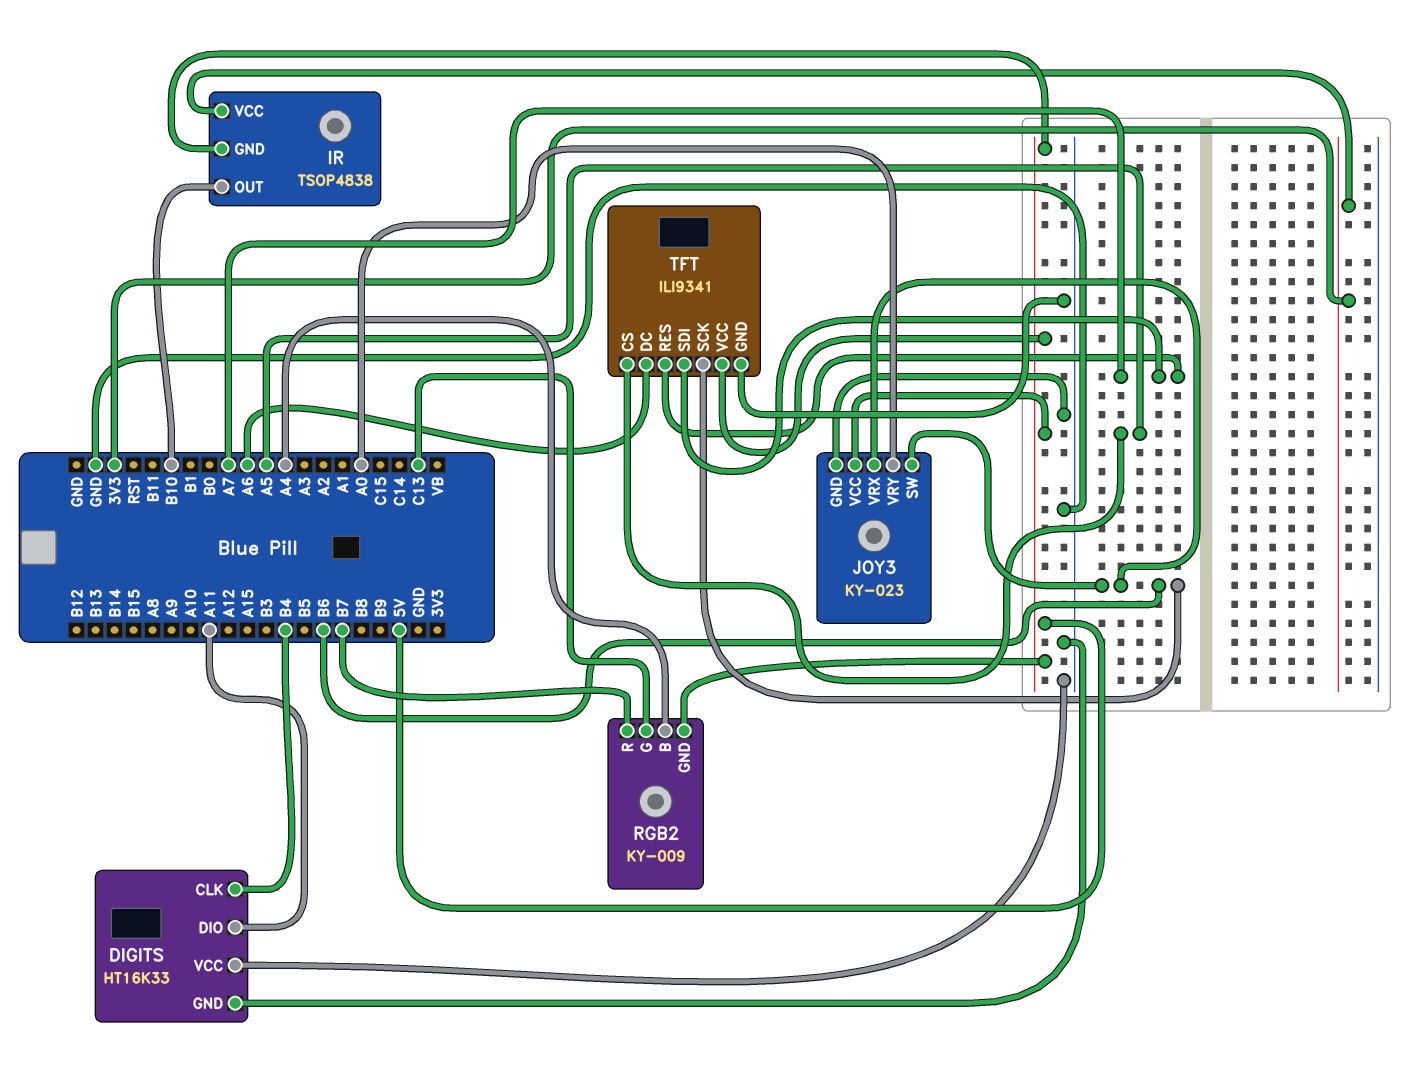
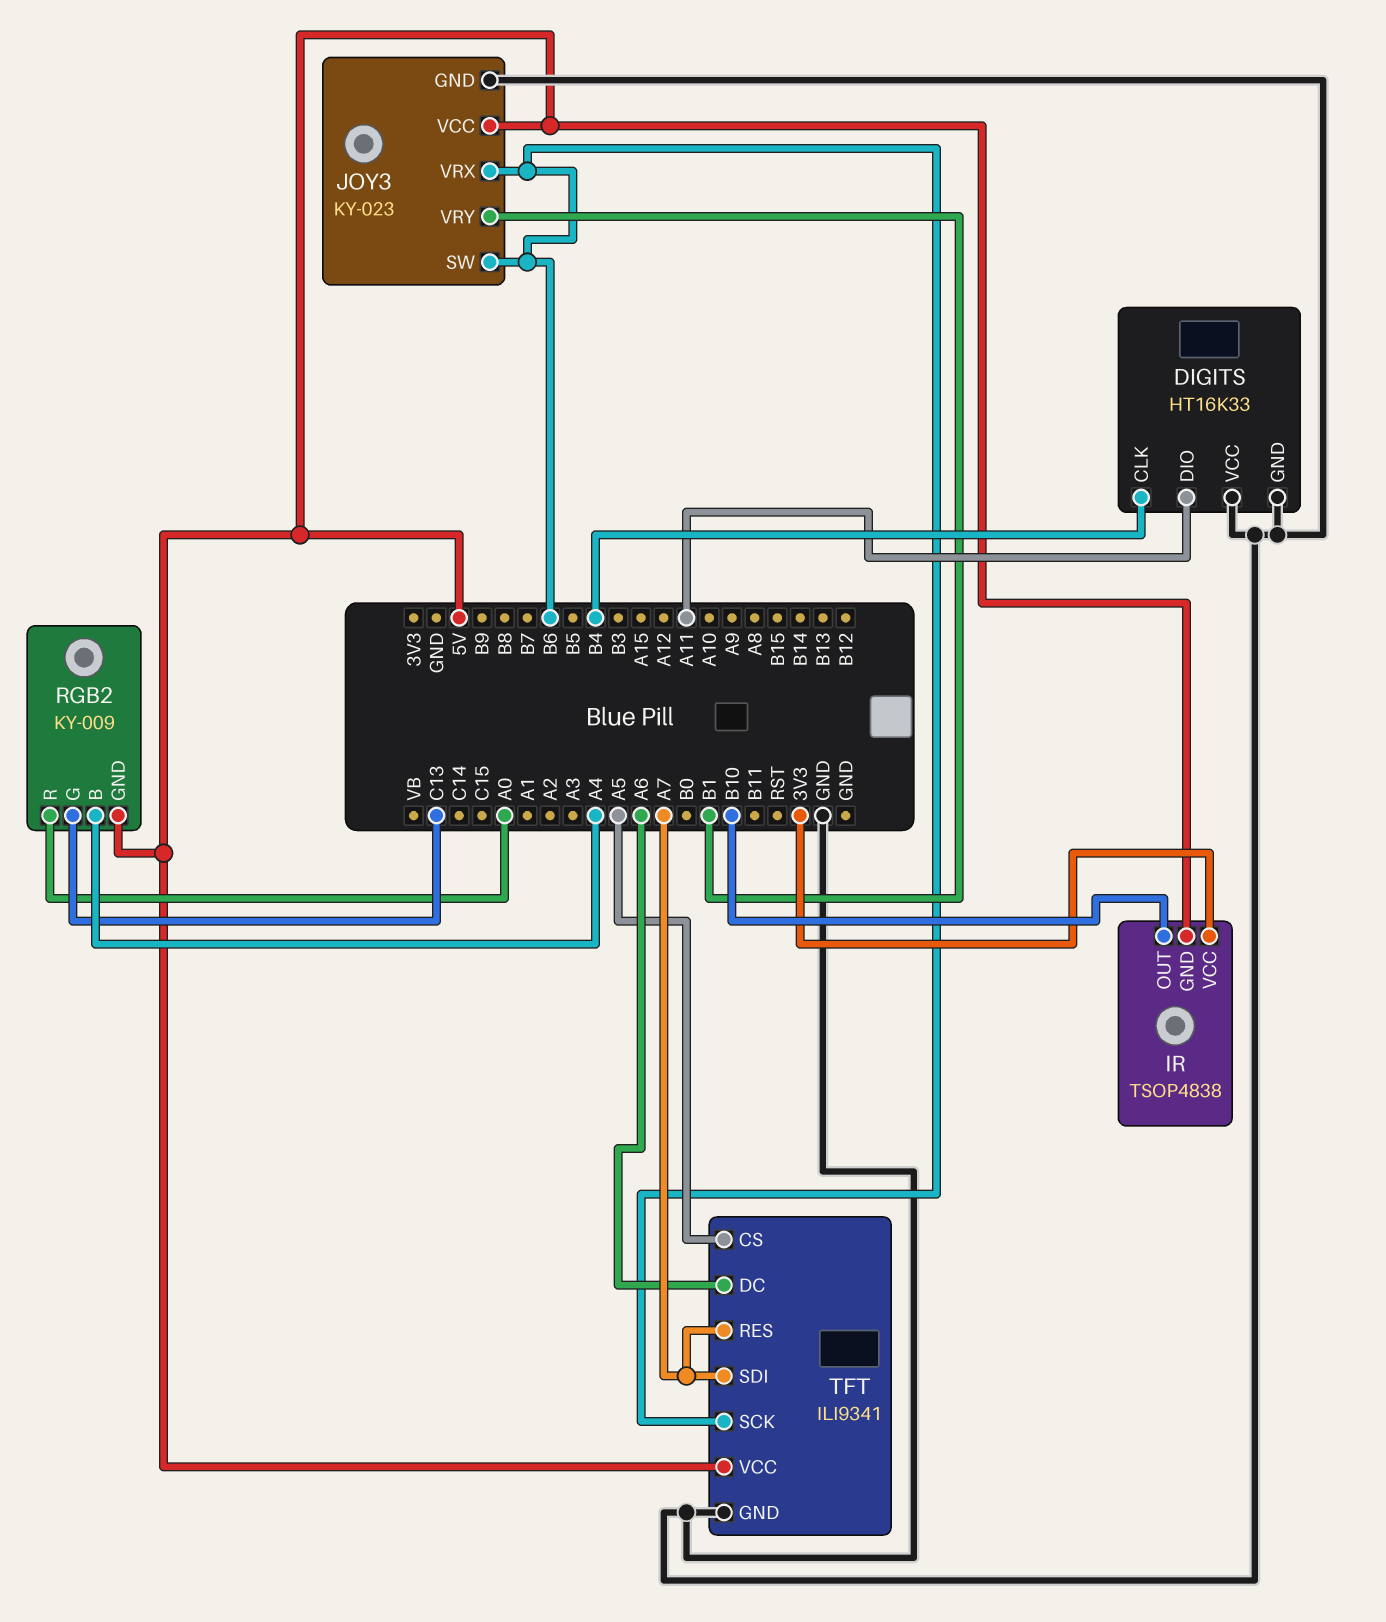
JOY3 pin VRY: A0 -> B1
RGB2 pin R: B7 -> A0

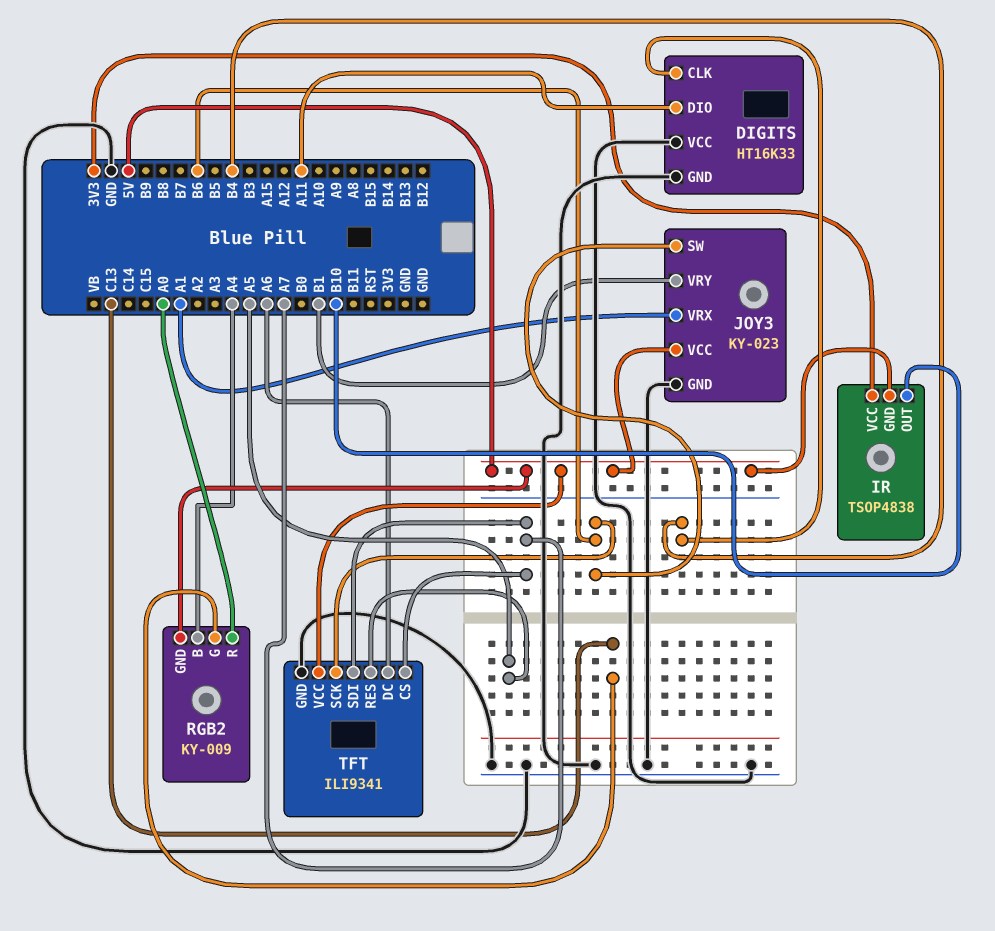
JOY3 pin VRX: B6 -> A1
TFT pin CS: A5 -> A7
TFT pin RES: A7 -> A5

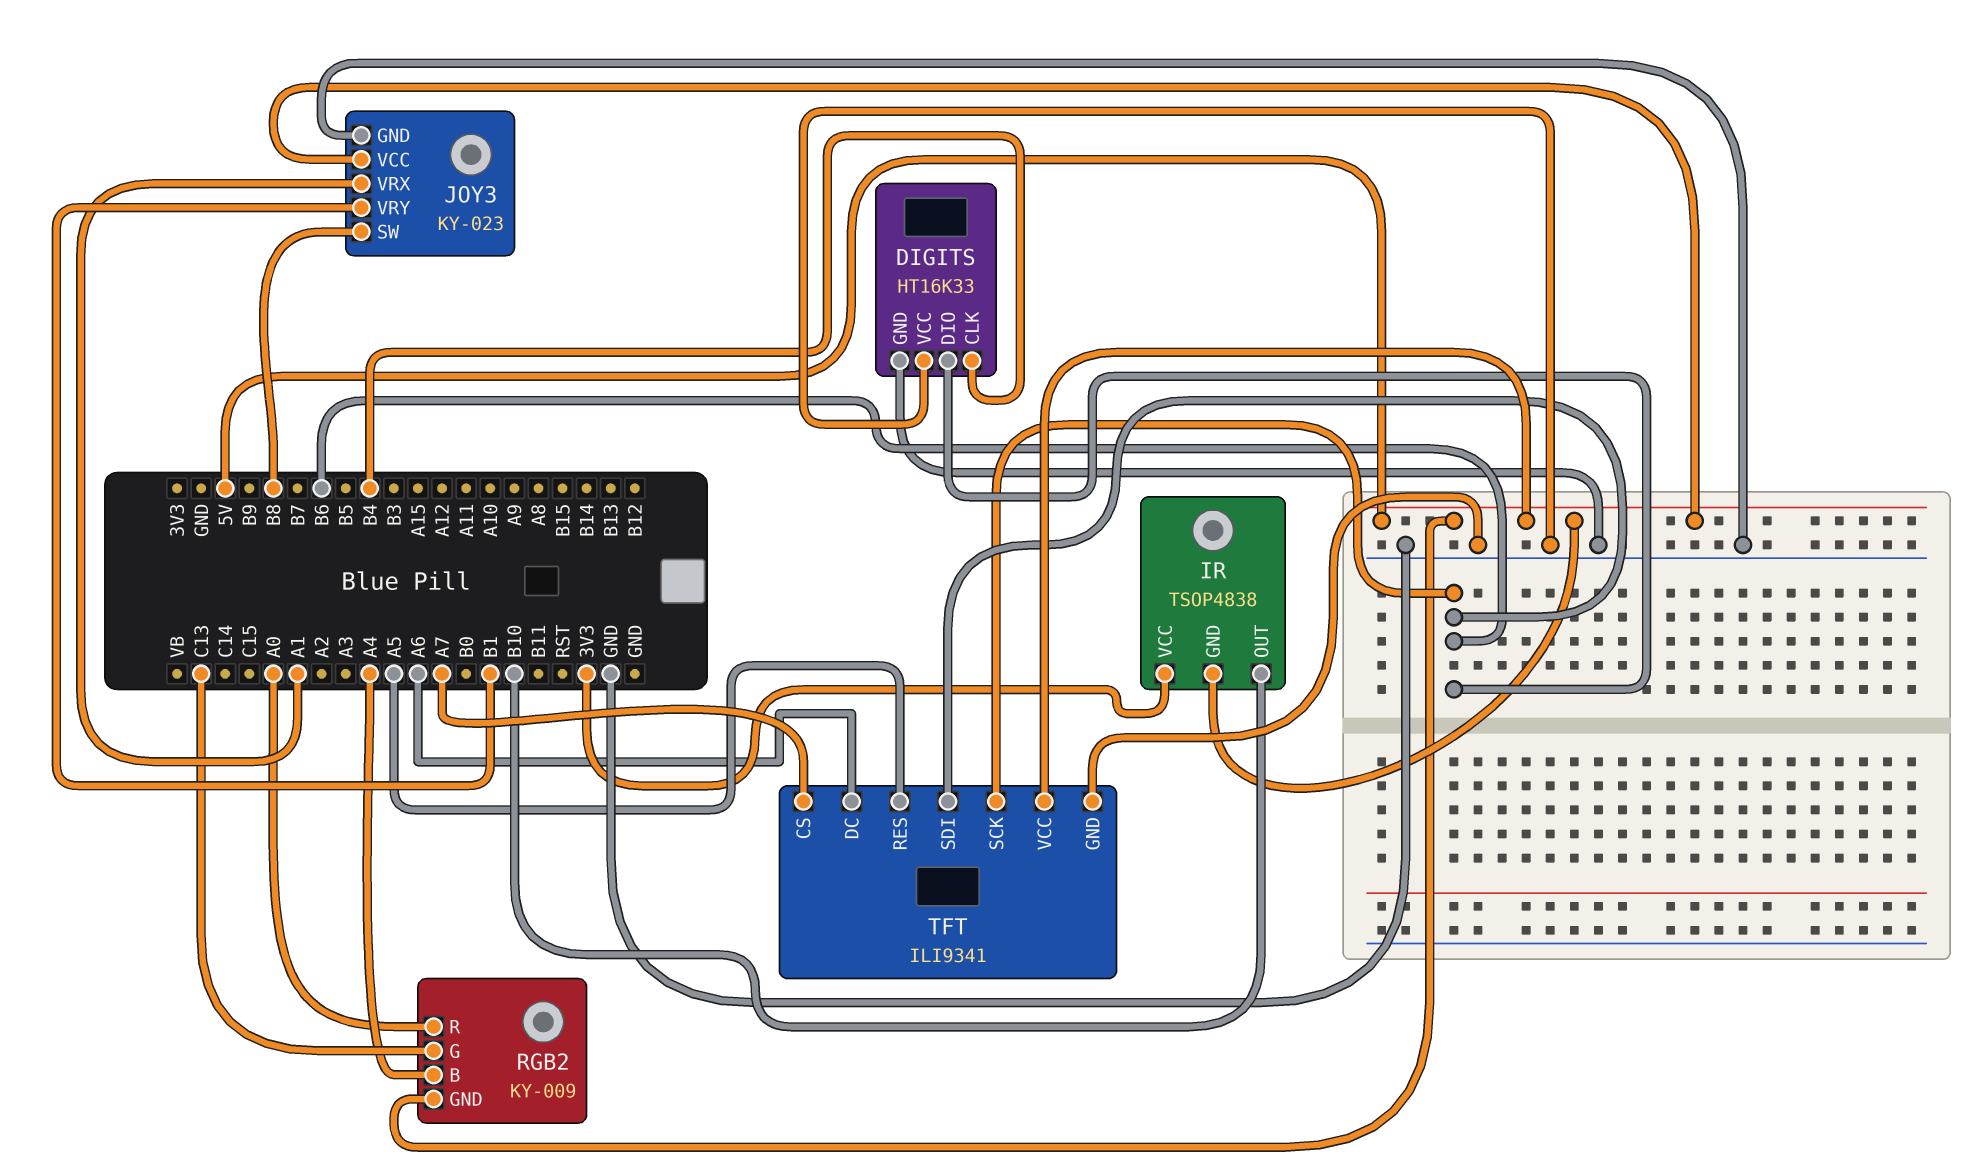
DIGITS pin DIO: A11 -> B6
JOY3 pin SW: B6 -> B8
TFT pin SDI: A7 -> B6

